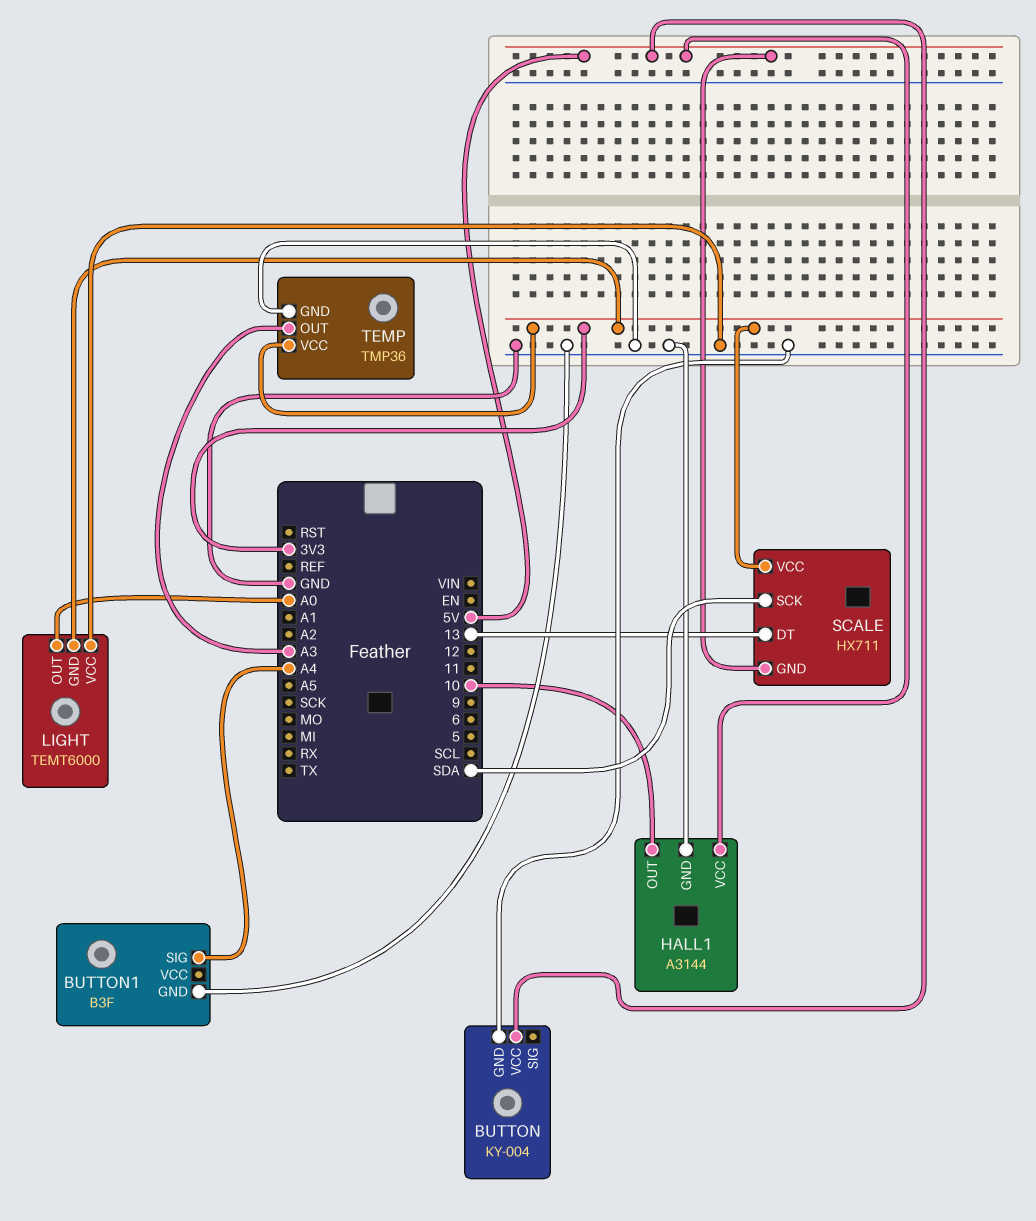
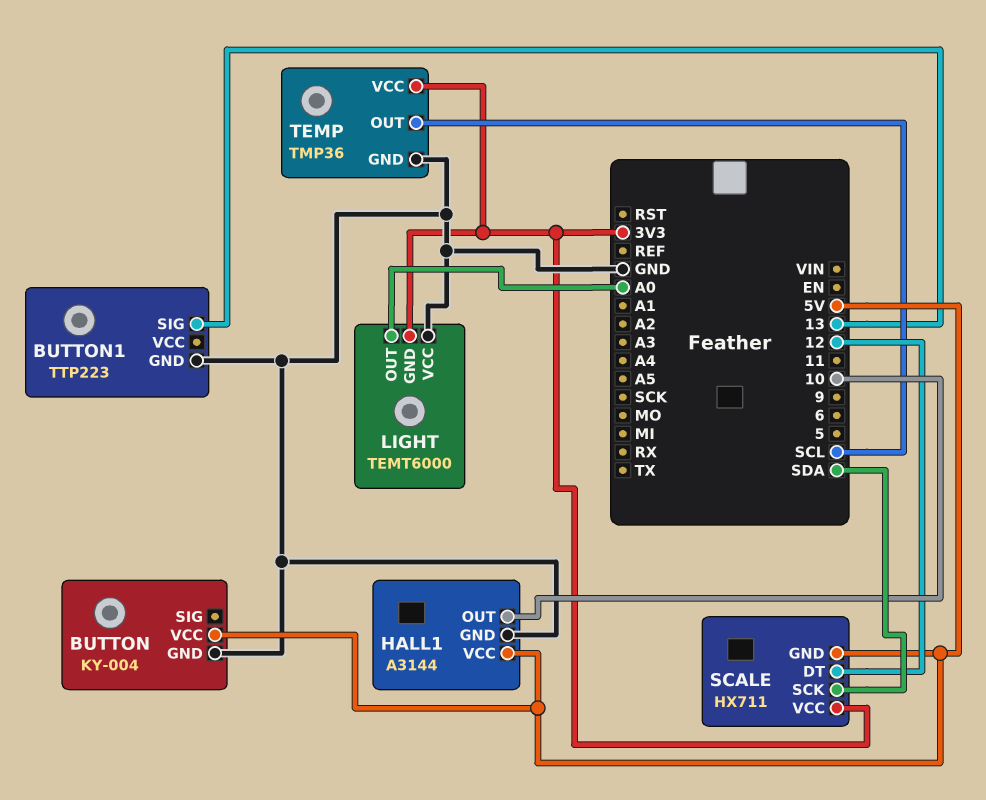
BUTTON1: B3F -> TTP223
BUTTON1 pin SIG: A4 -> 13
SCALE pin DT: 13 -> 12
TEMP pin OUT: A3 -> SCL

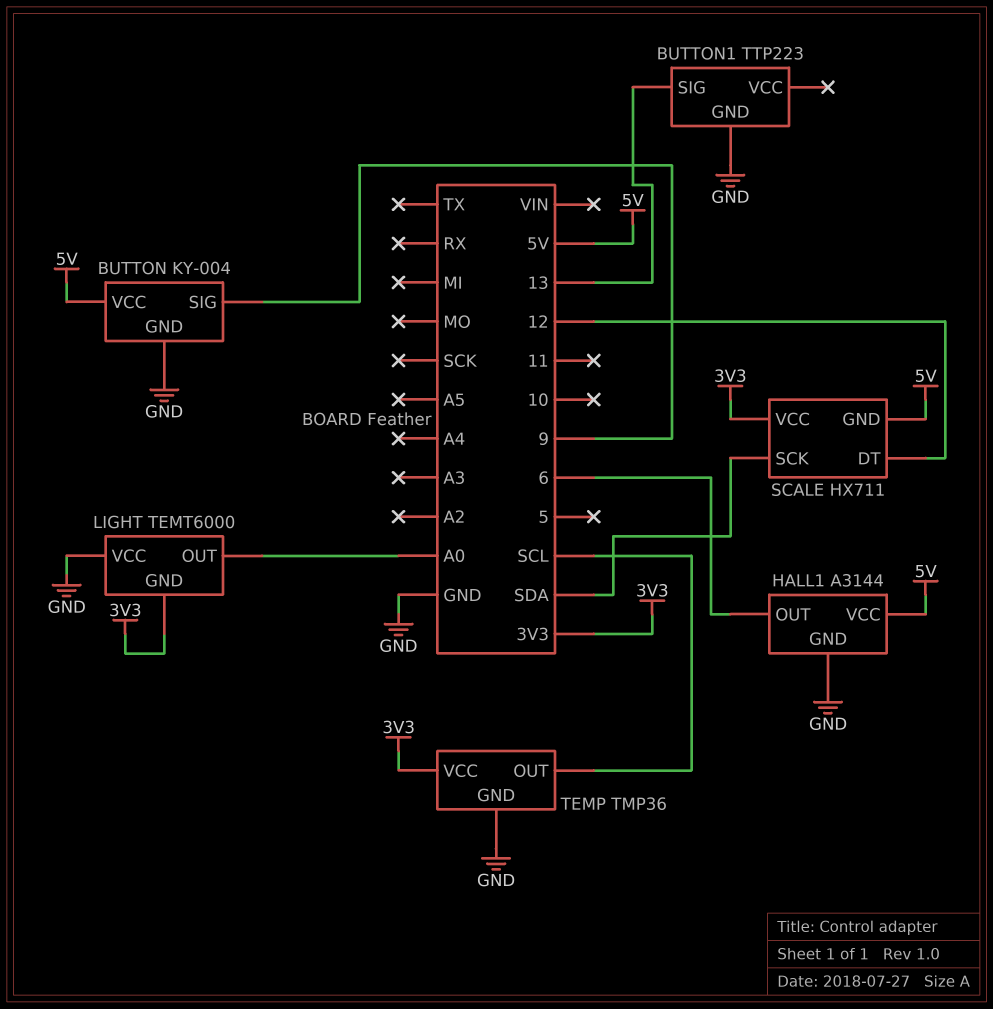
BUTTON pin SIG: none -> 9
HALL1 pin OUT: 10 -> 6

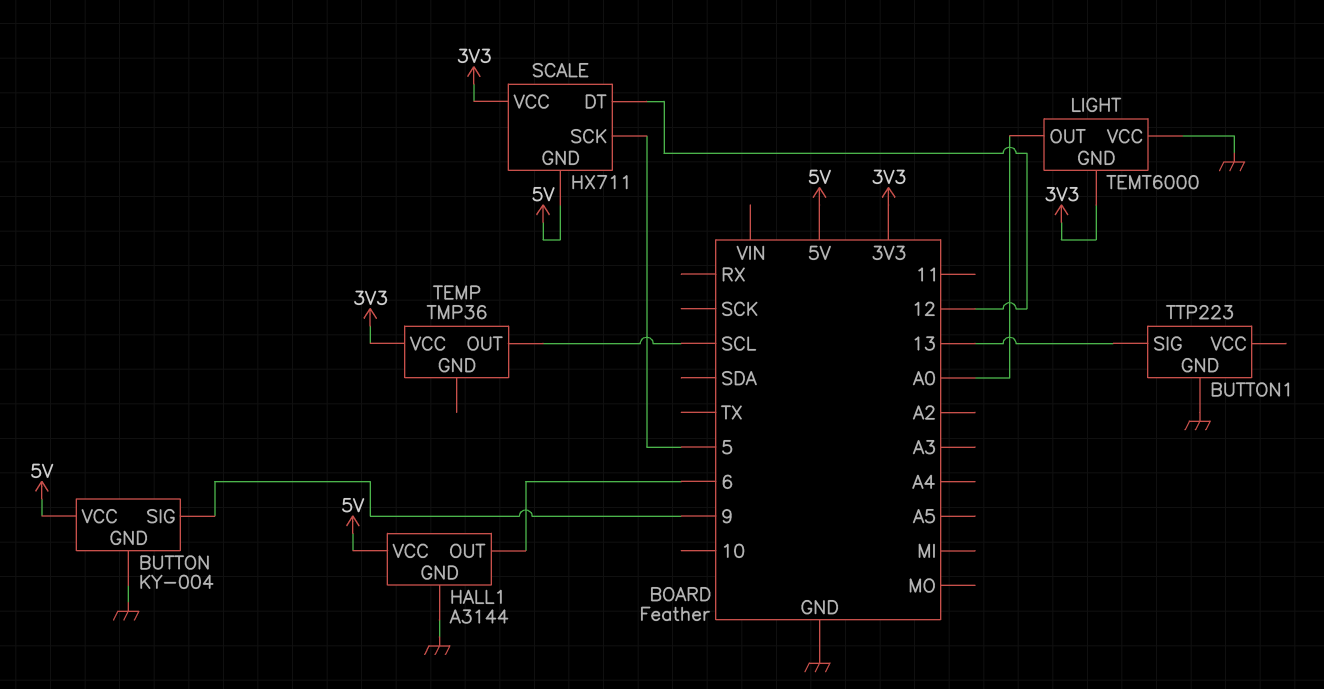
SCALE pin SCK: SDA -> 5
TEMP pin GND: GND -> none

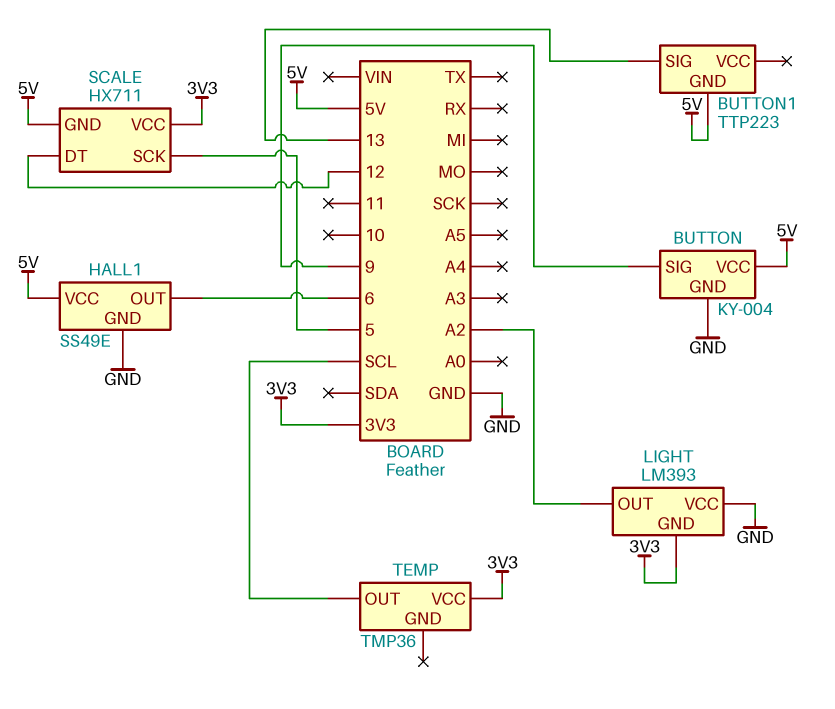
BUTTON1 pin GND: GND -> 5V
HALL1: A3144 -> SS49E
LIGHT: TEMT6000 -> LM393
LIGHT pin OUT: A0 -> A2

